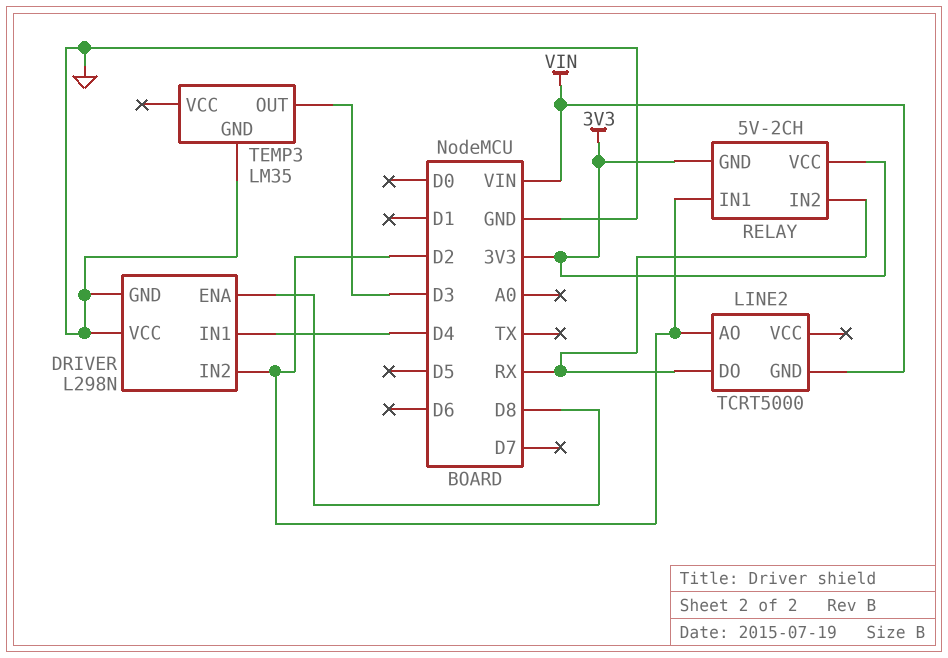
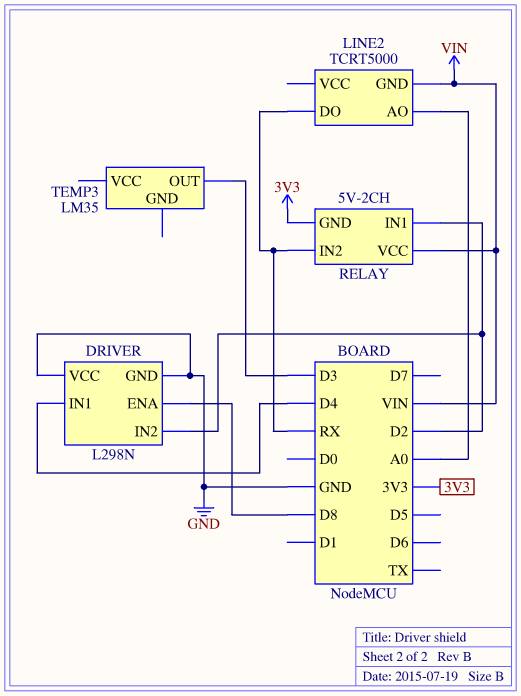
LINE2 pin AO: D2 -> A0
RELAY pin VCC: 3V3 -> VIN
TEMP3 pin GND: GND -> none

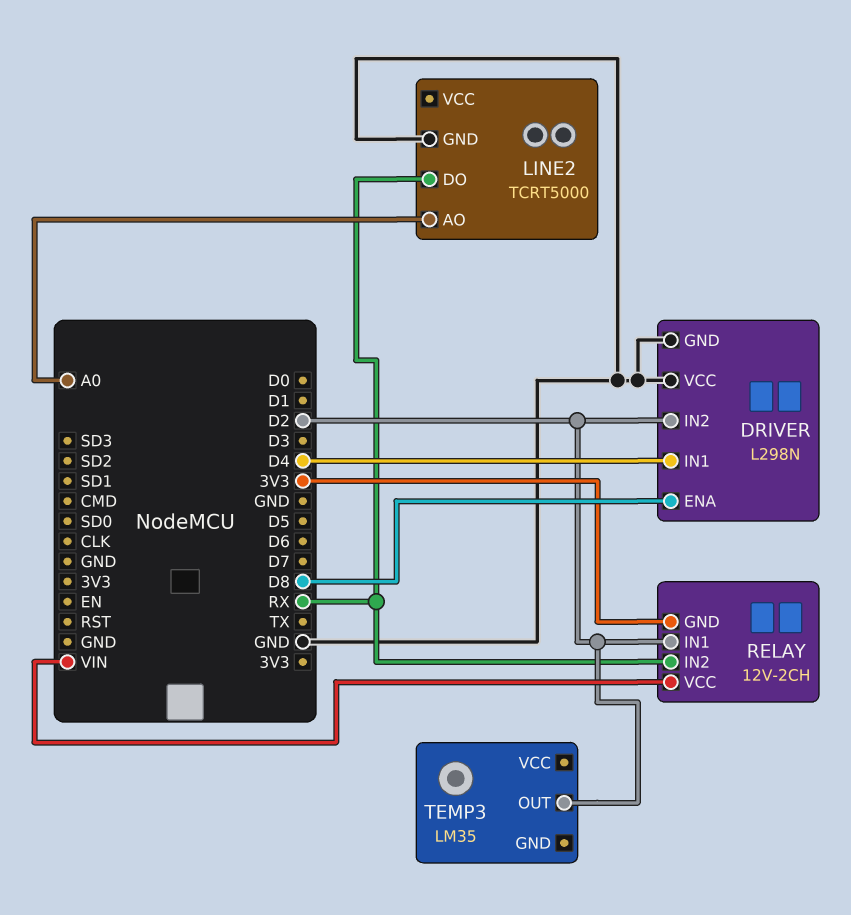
LINE2 pin GND: VIN -> GND
RELAY: 5V-2CH -> 12V-2CH
TEMP3 pin OUT: D3 -> D2

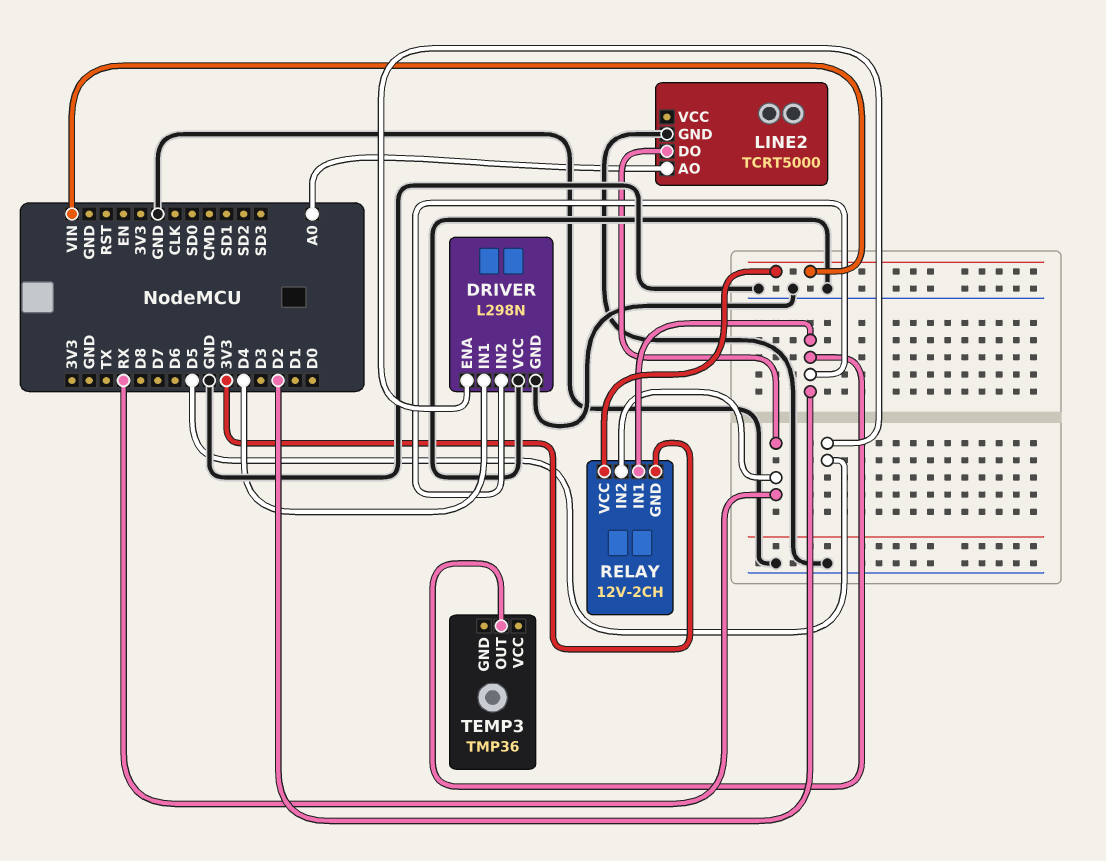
DRIVER pin ENA: D8 -> D5
TEMP3: LM35 -> TMP36

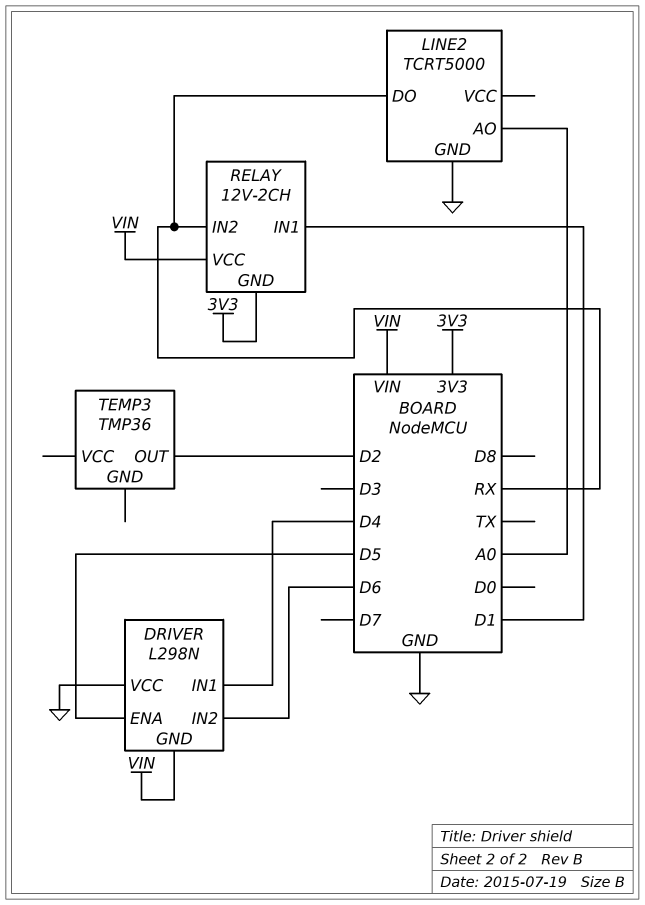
DRIVER pin GND: GND -> VIN
DRIVER pin IN2: D2 -> D6
RELAY pin IN1: D2 -> D1

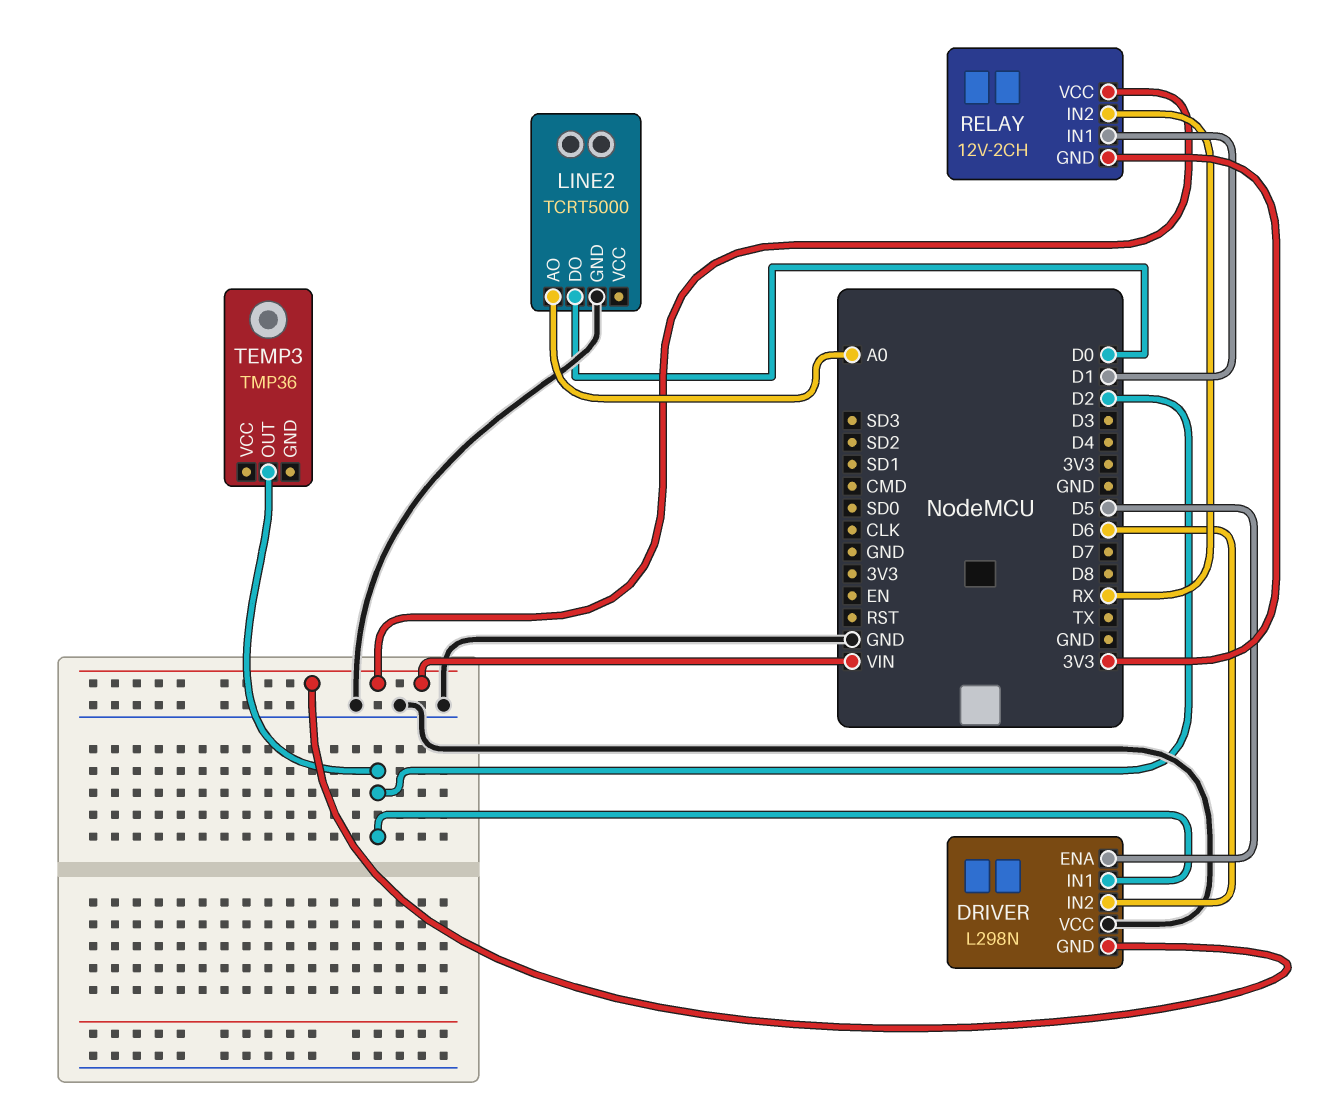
DRIVER pin IN1: D4 -> D2
LINE2 pin DO: RX -> D0

